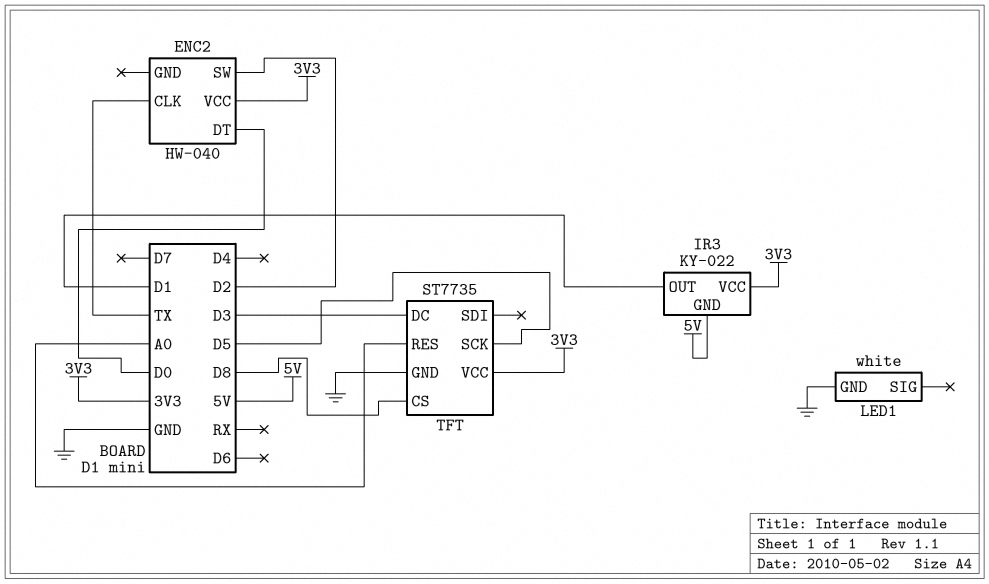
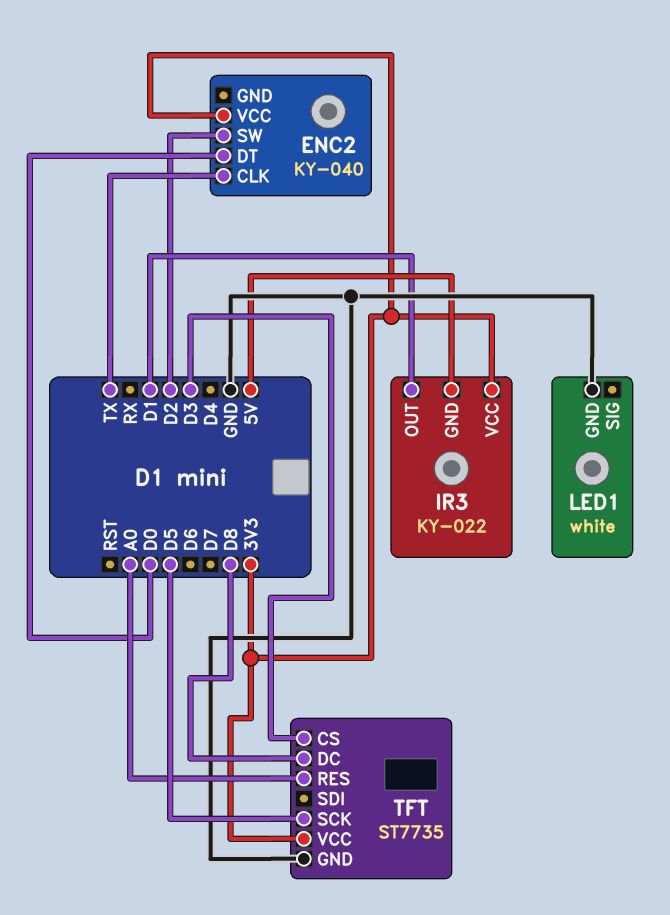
ENC2: HW-040 -> KY-040
TFT pin CS: D8 -> D3
TFT pin DC: D3 -> D8

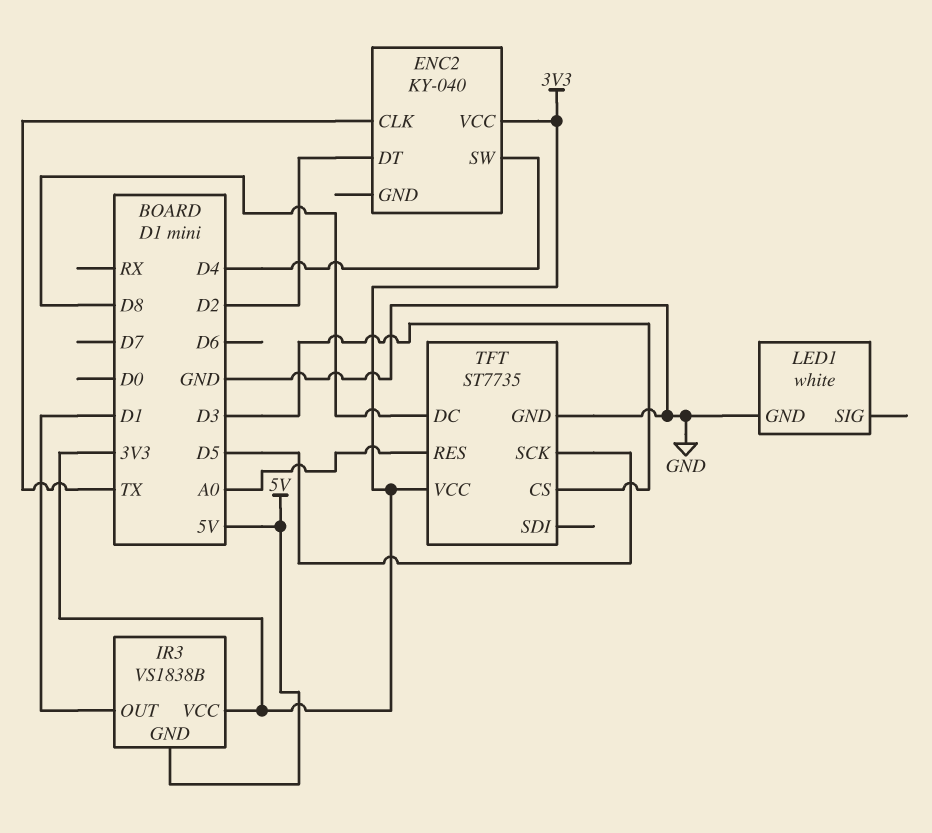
ENC2 pin DT: D0 -> D2
ENC2 pin SW: D2 -> D4
IR3: KY-022 -> VS1838B

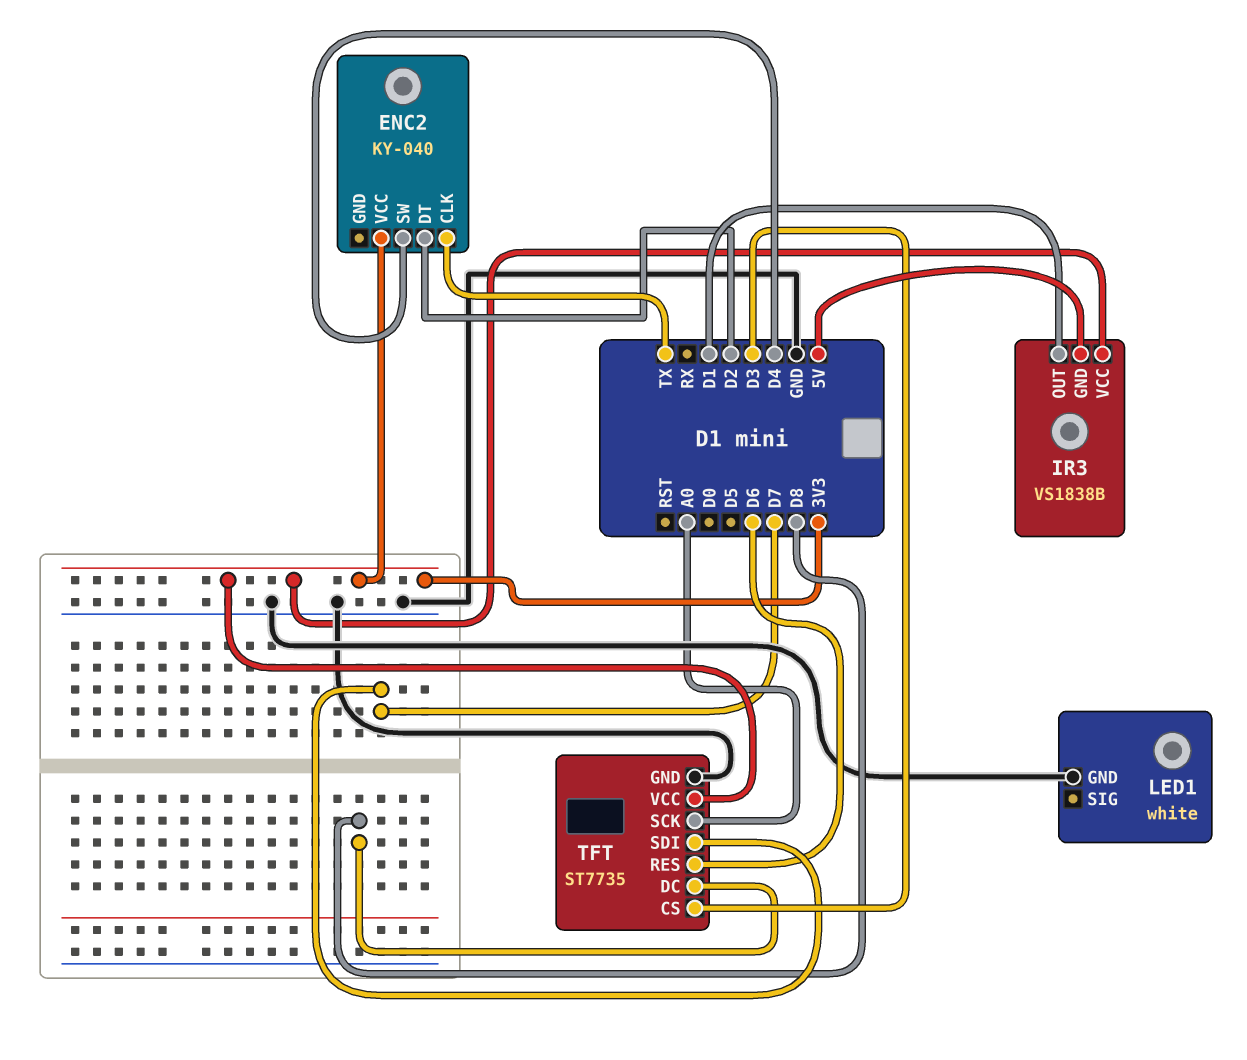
TFT pin RES: A0 -> D6
TFT pin SCK: D5 -> A0
TFT pin SDI: none -> D7

